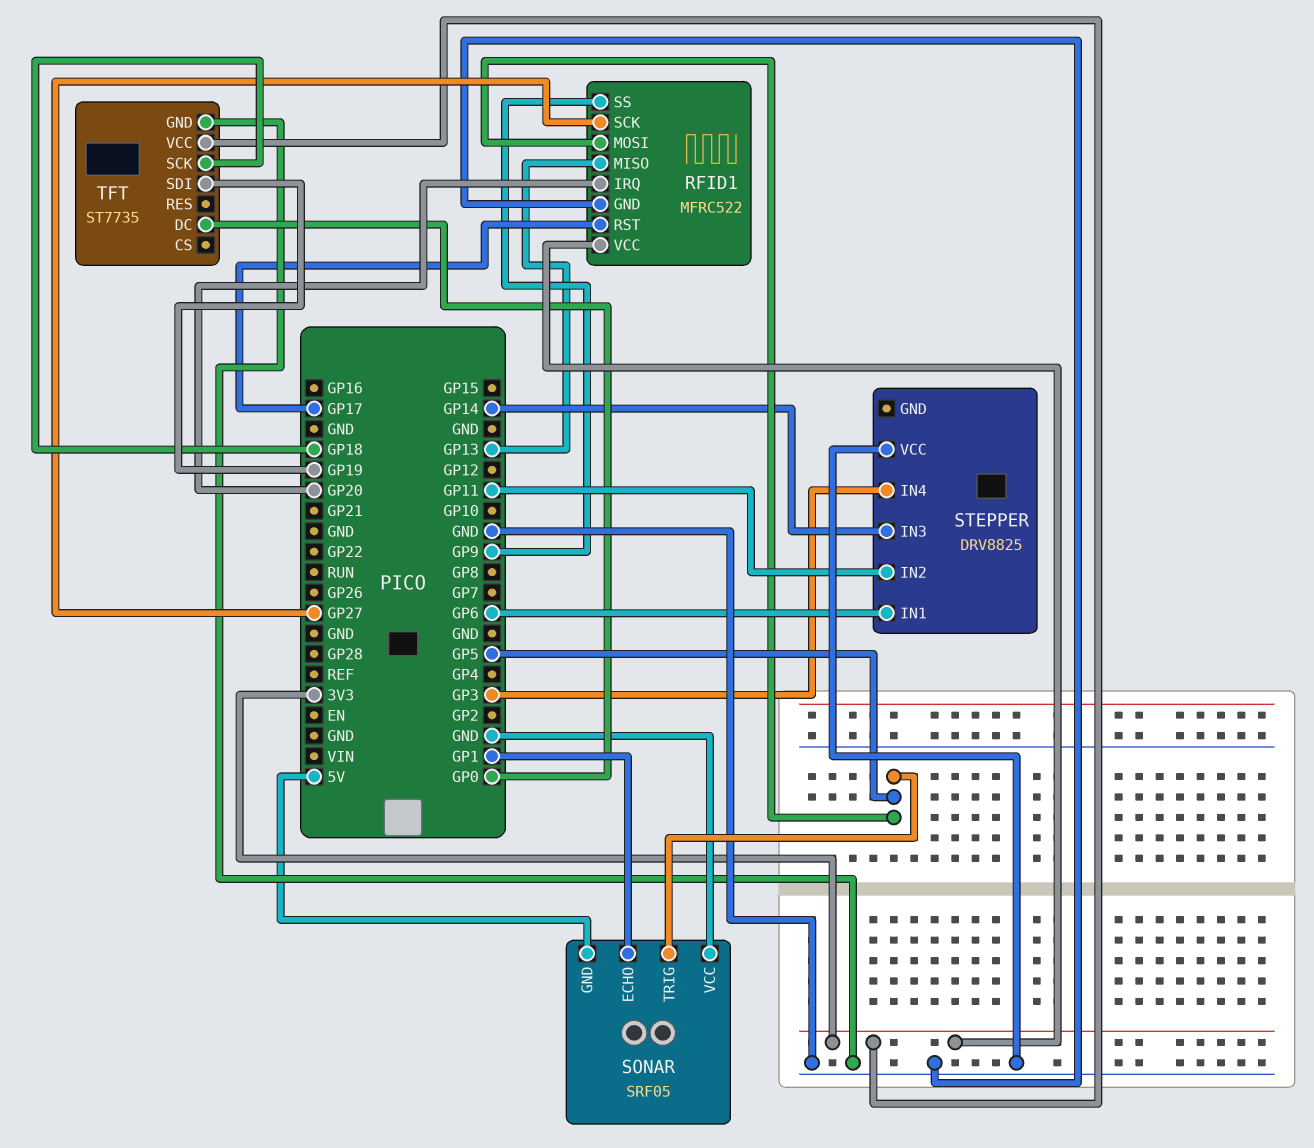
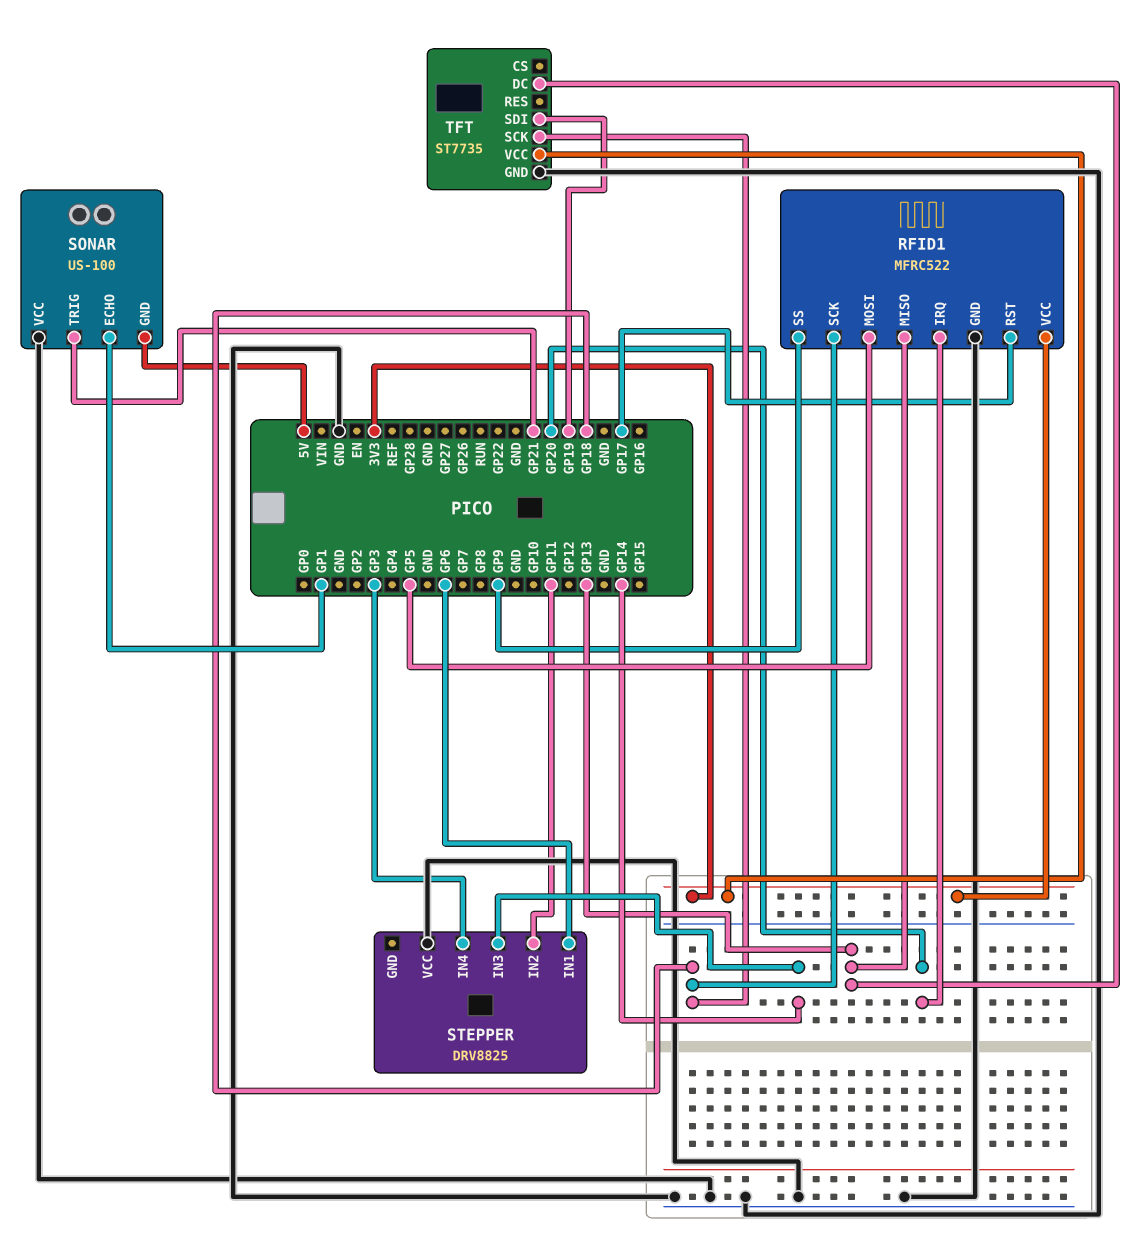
RFID1 pin SCK: GP27 -> GP18
SONAR: SRF05 -> US-100
SONAR pin TRIG: GP5 -> GP21
TFT pin DC: GP0 -> GP13

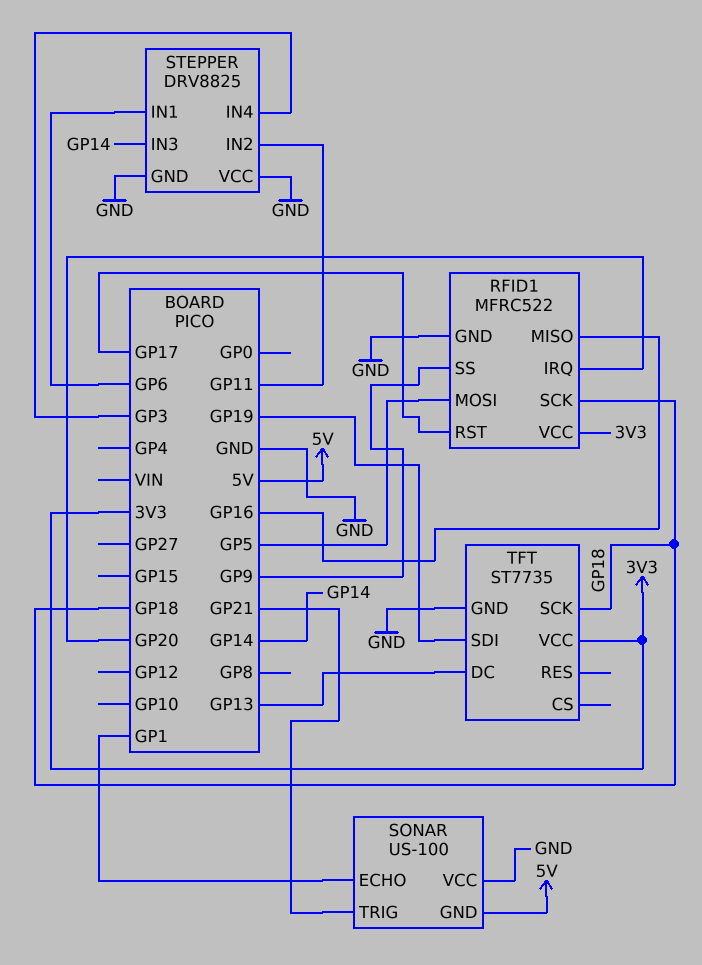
RFID1 pin MISO: GP13 -> GP16
STEPPER pin GND: none -> GND

